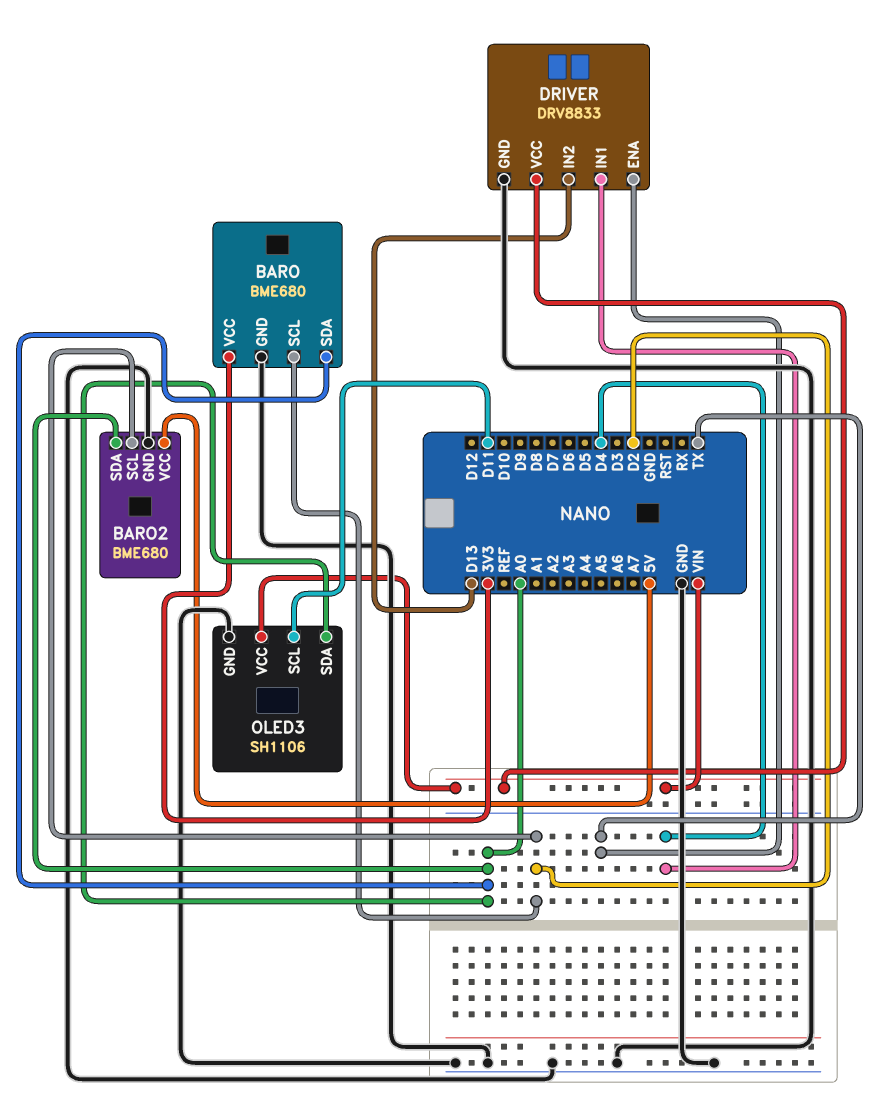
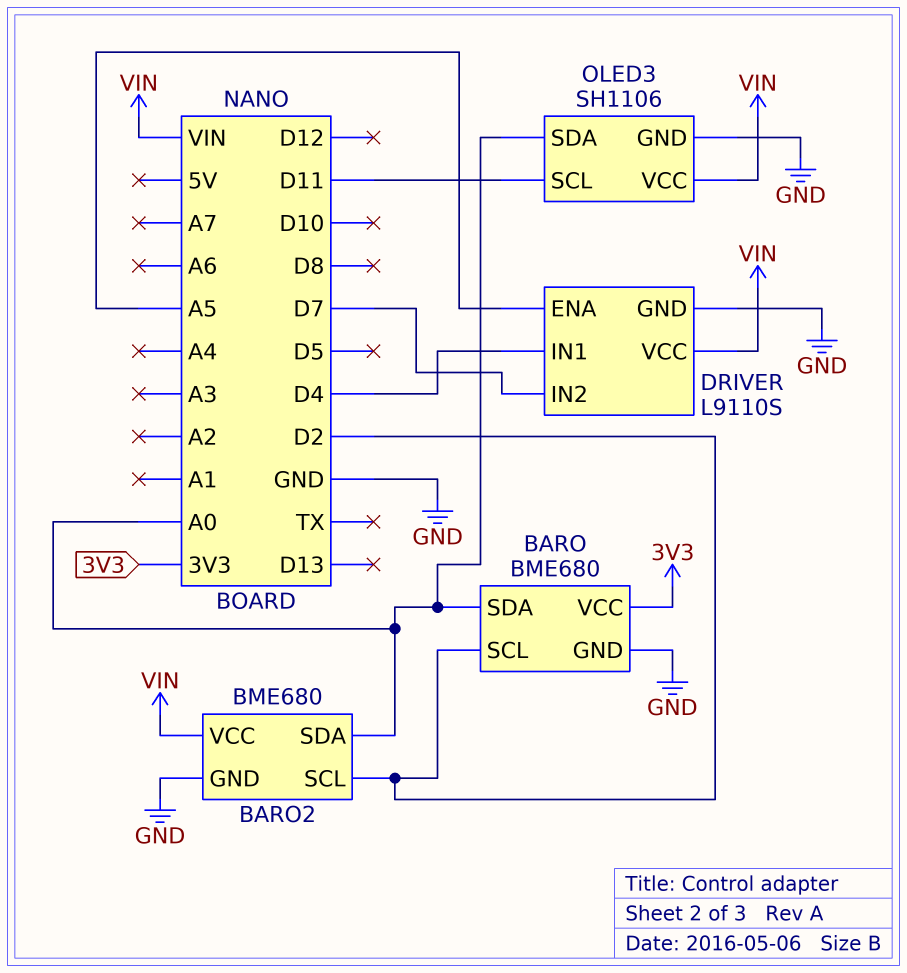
BARO2 pin VCC: 5V -> VIN
DRIVER: DRV8833 -> L9110S
DRIVER pin ENA: TX -> A5
DRIVER pin IN2: D13 -> D7

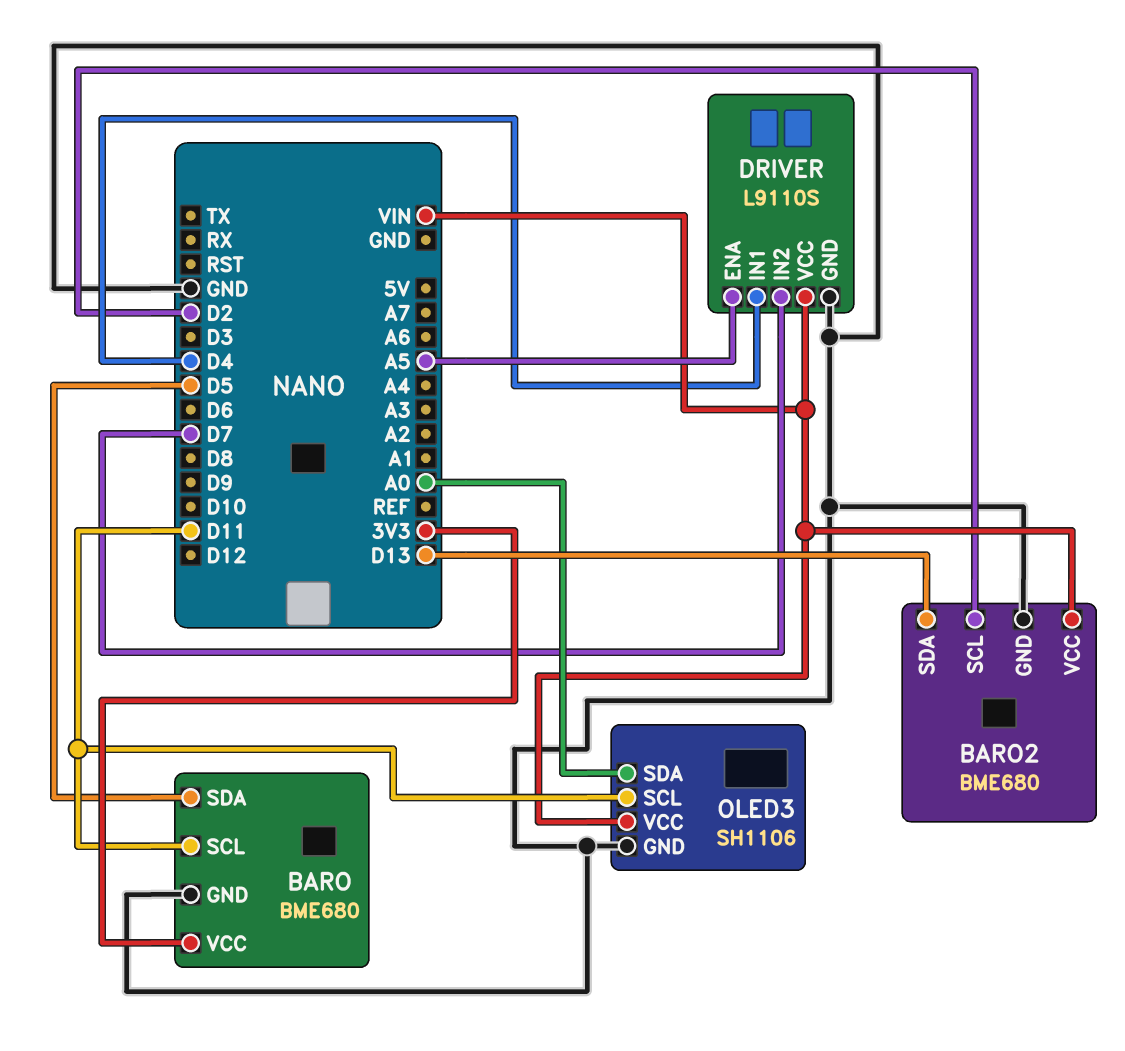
BARO pin SCL: D2 -> D11
BARO pin SDA: A0 -> D5
BARO2 pin SDA: A0 -> D13

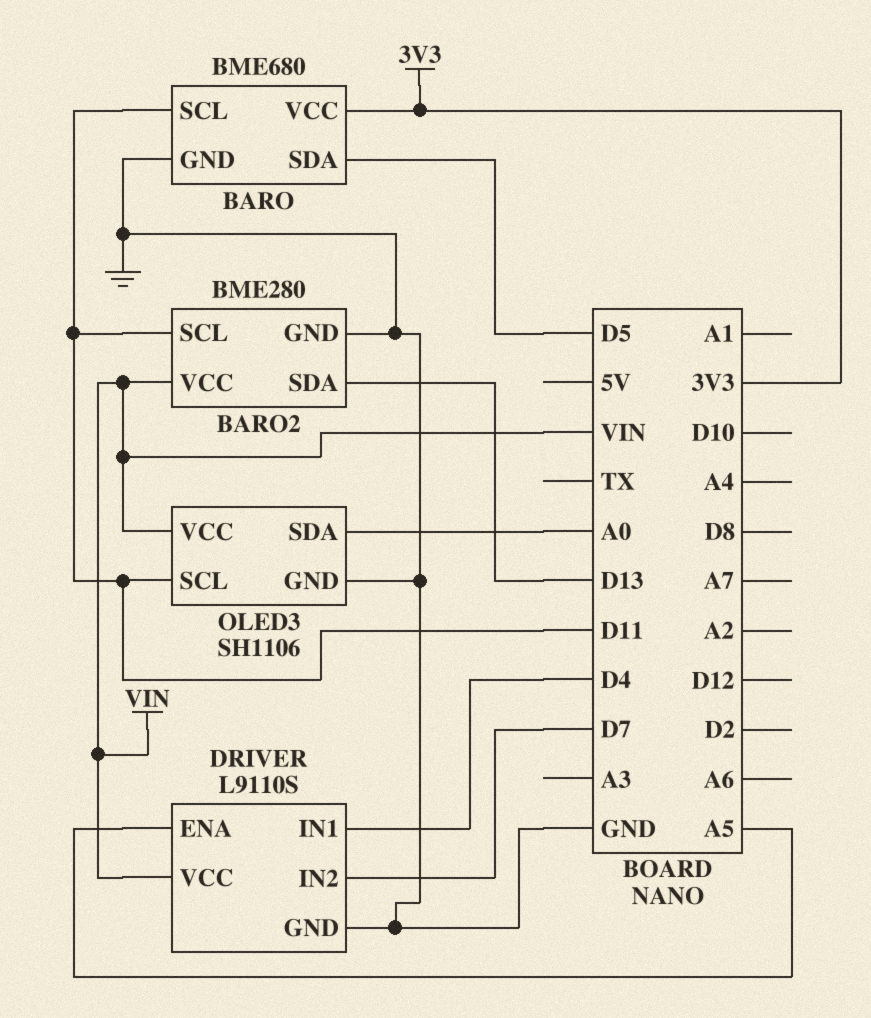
BARO2: BME680 -> BME280
BARO2 pin SCL: D2 -> D11

